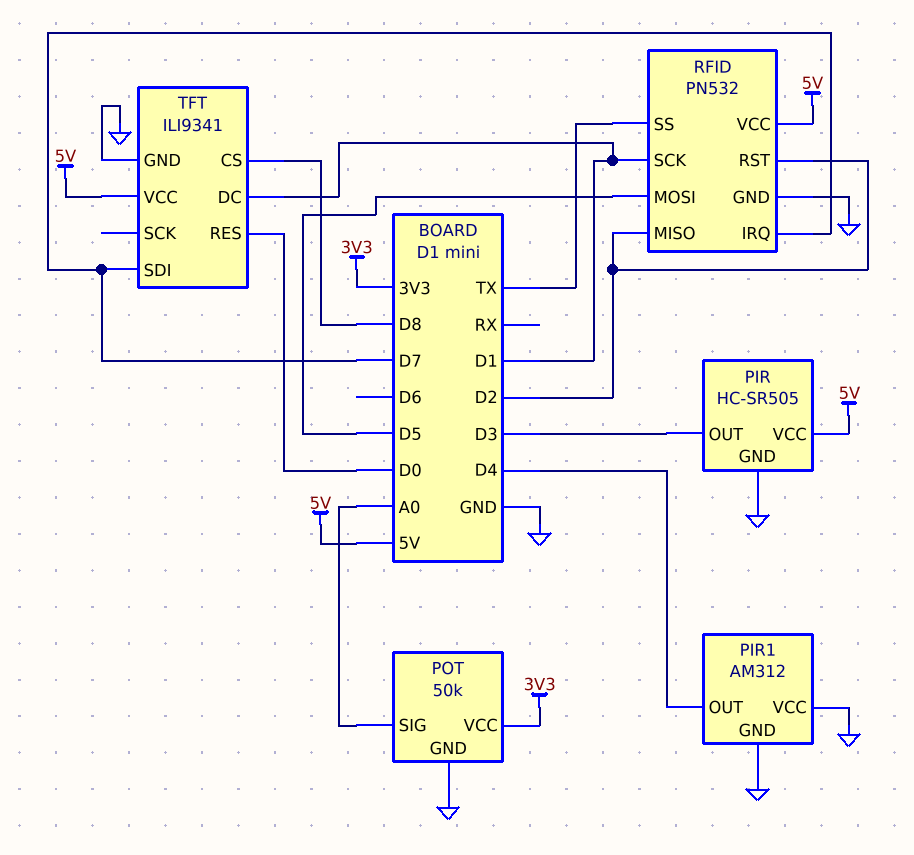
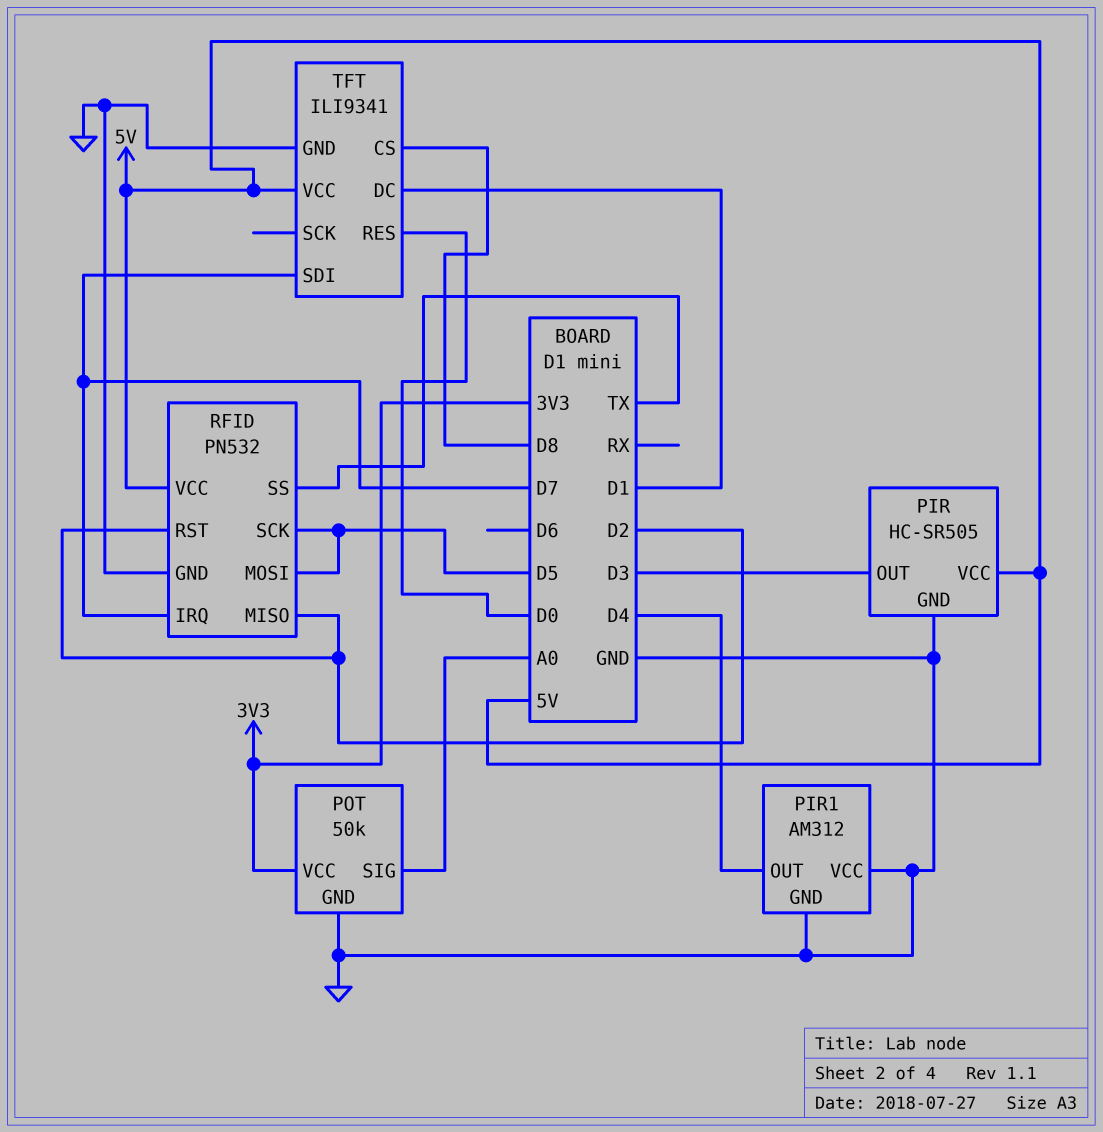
RFID pin SCK: D1 -> D5

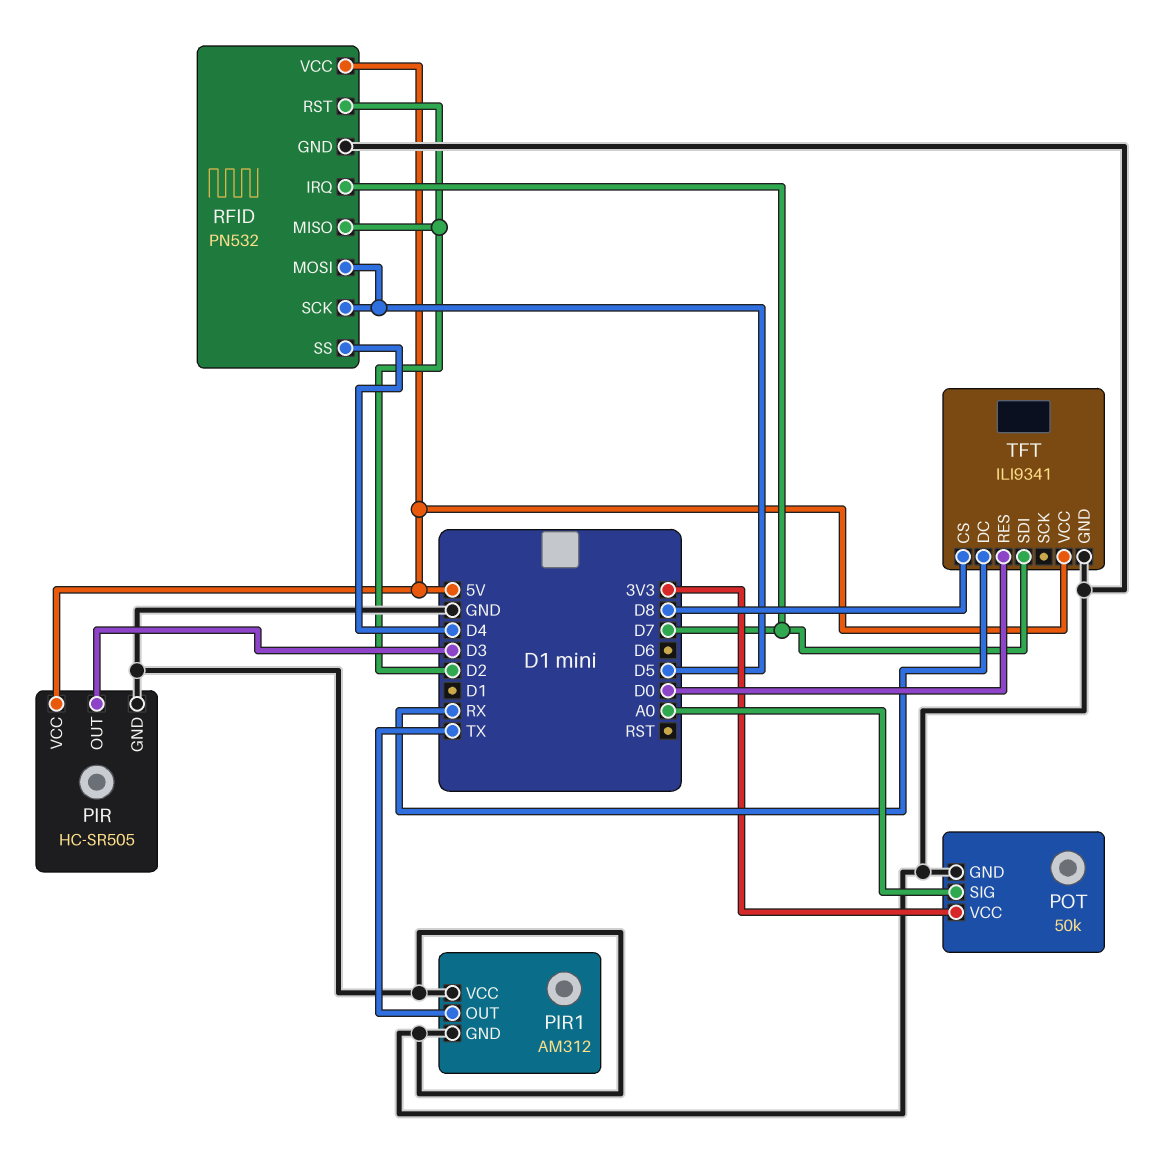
PIR1 pin OUT: D4 -> TX
RFID pin SS: TX -> D4
TFT pin DC: D1 -> RX

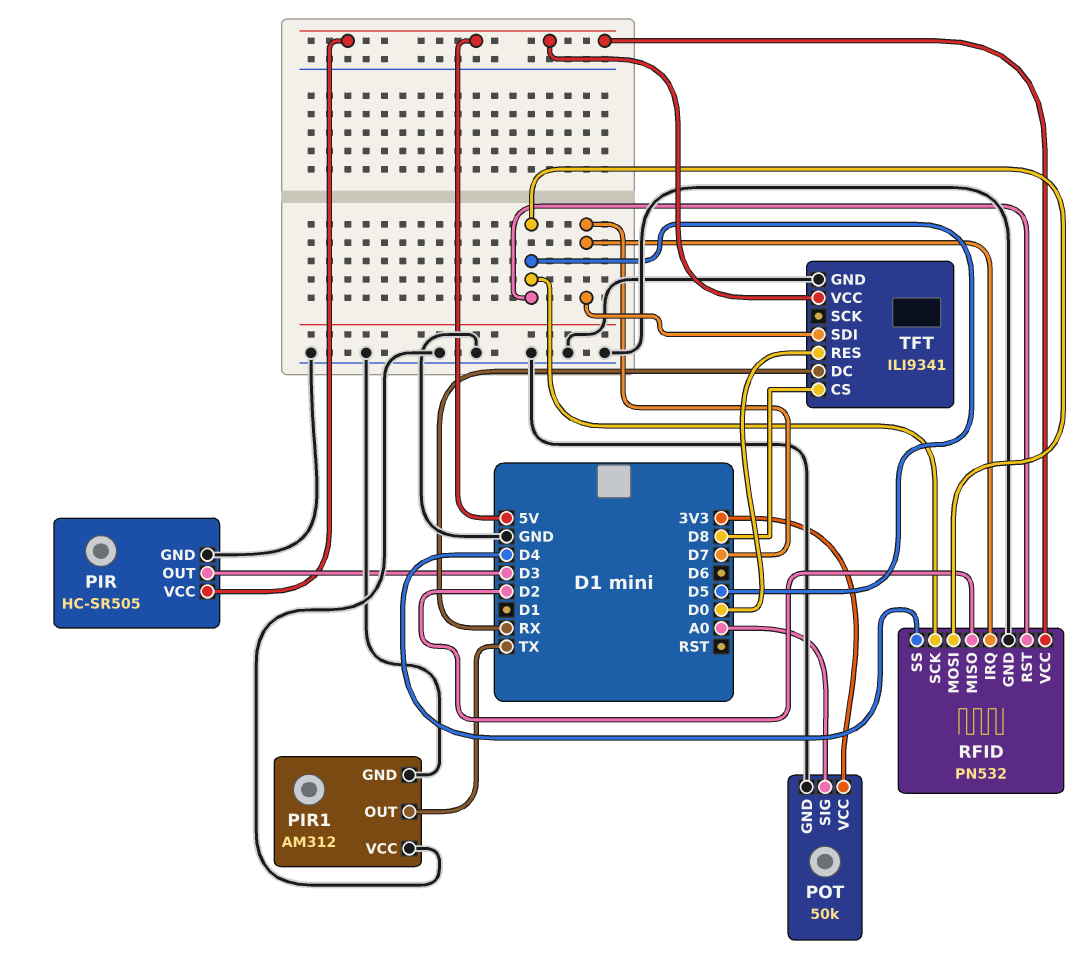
RFID pin RST: D2 -> D5

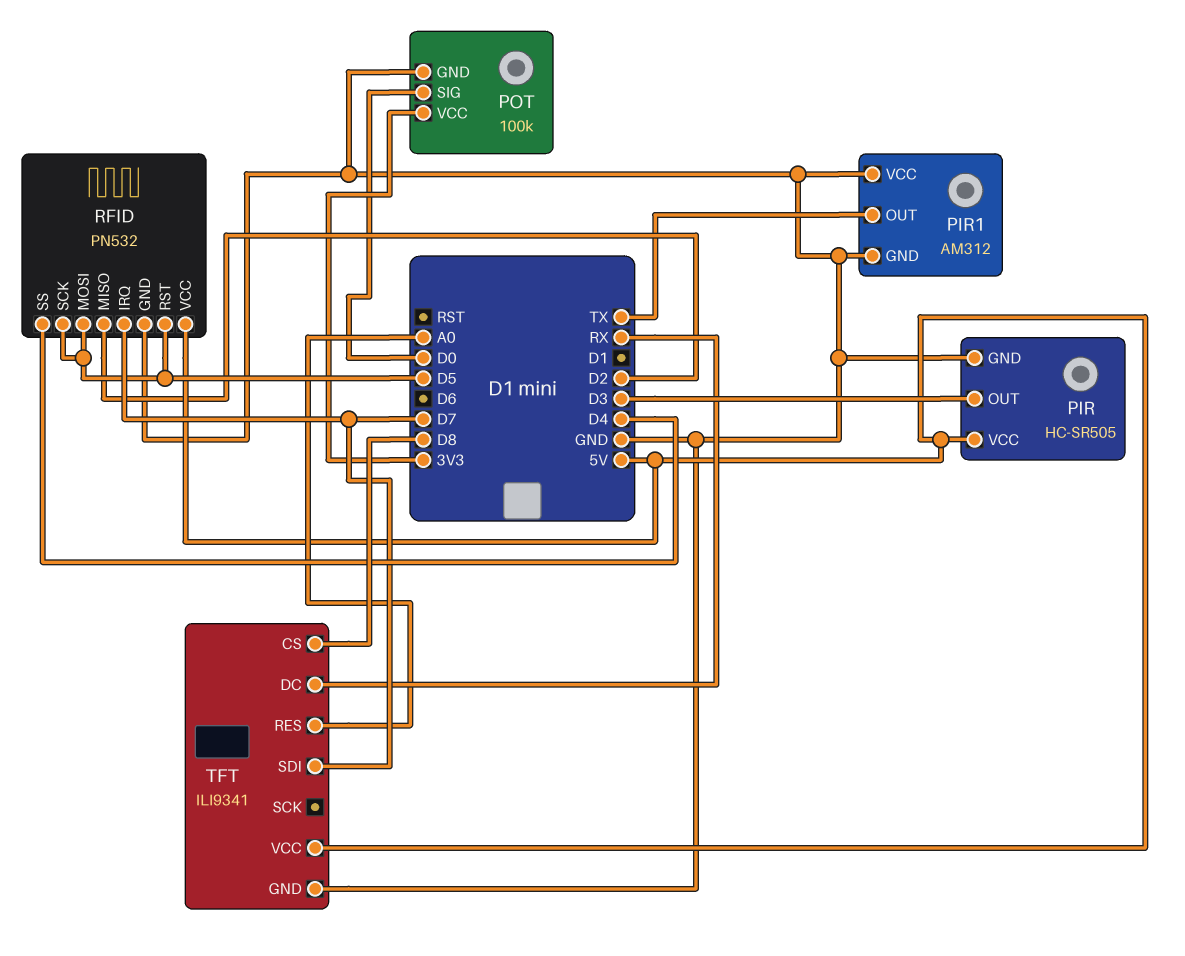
POT: 50k -> 100k
POT pin SIG: A0 -> D0
TFT pin RES: D0 -> A0

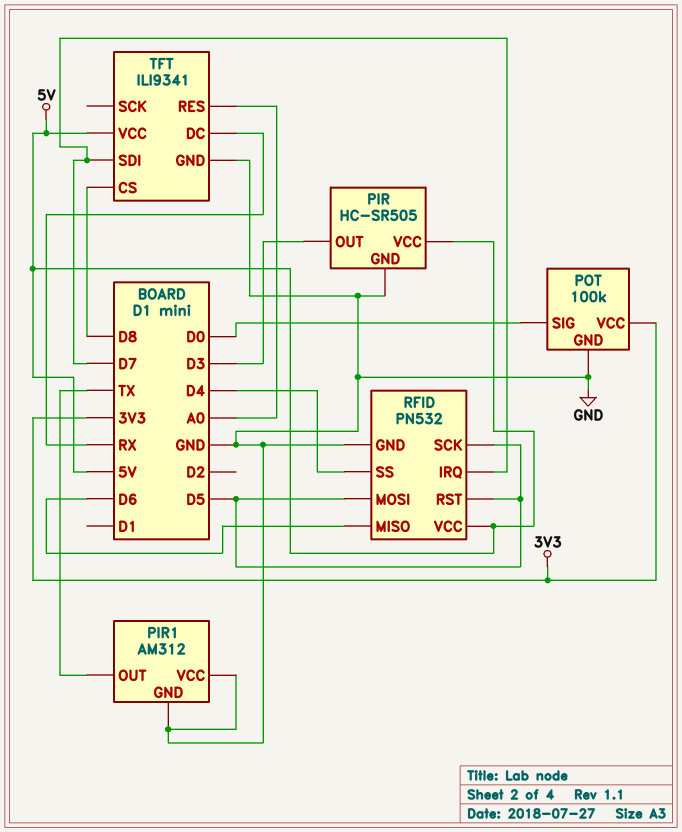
RFID pin MISO: D2 -> D6

